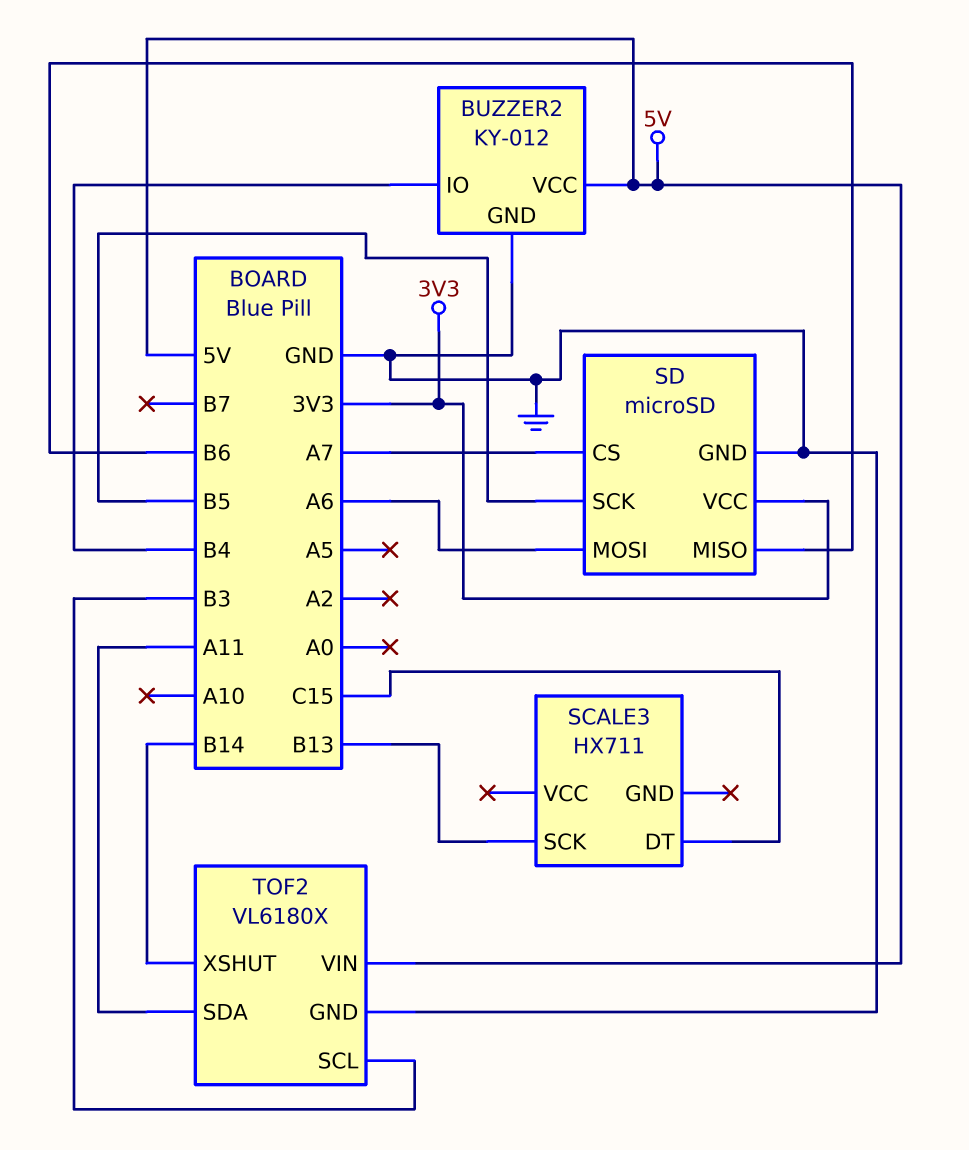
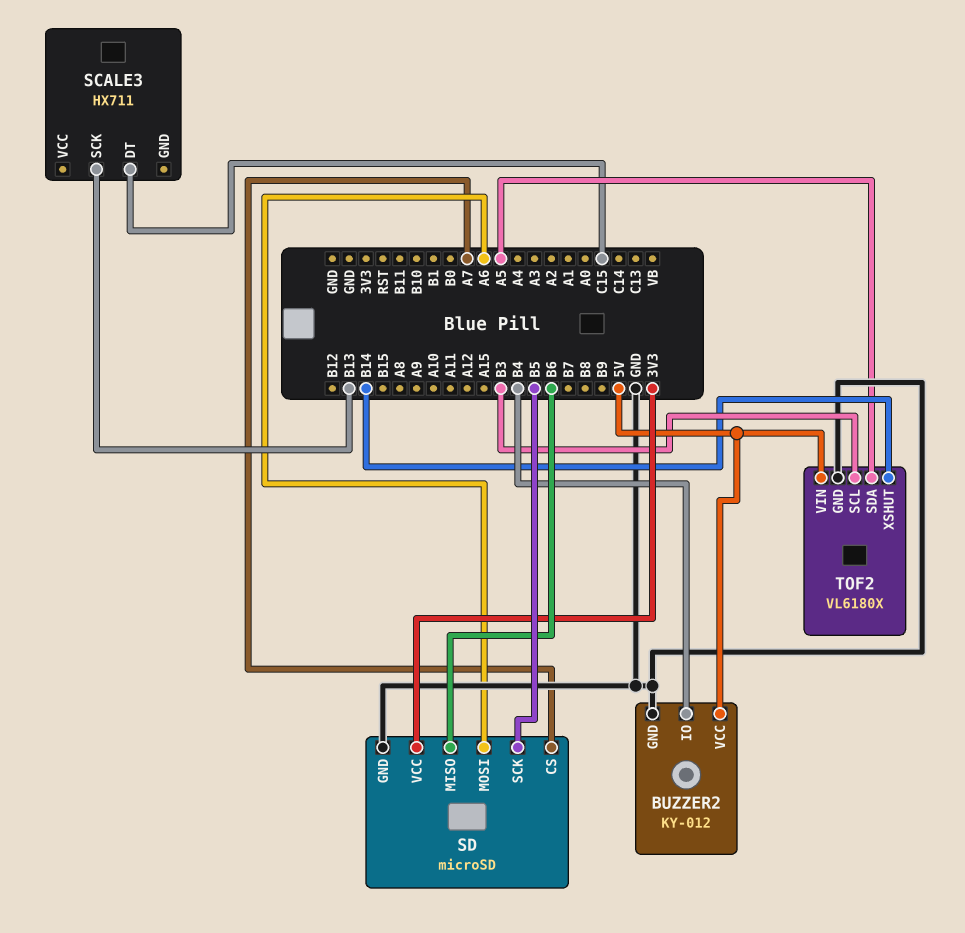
TOF2 pin SDA: A11 -> A5

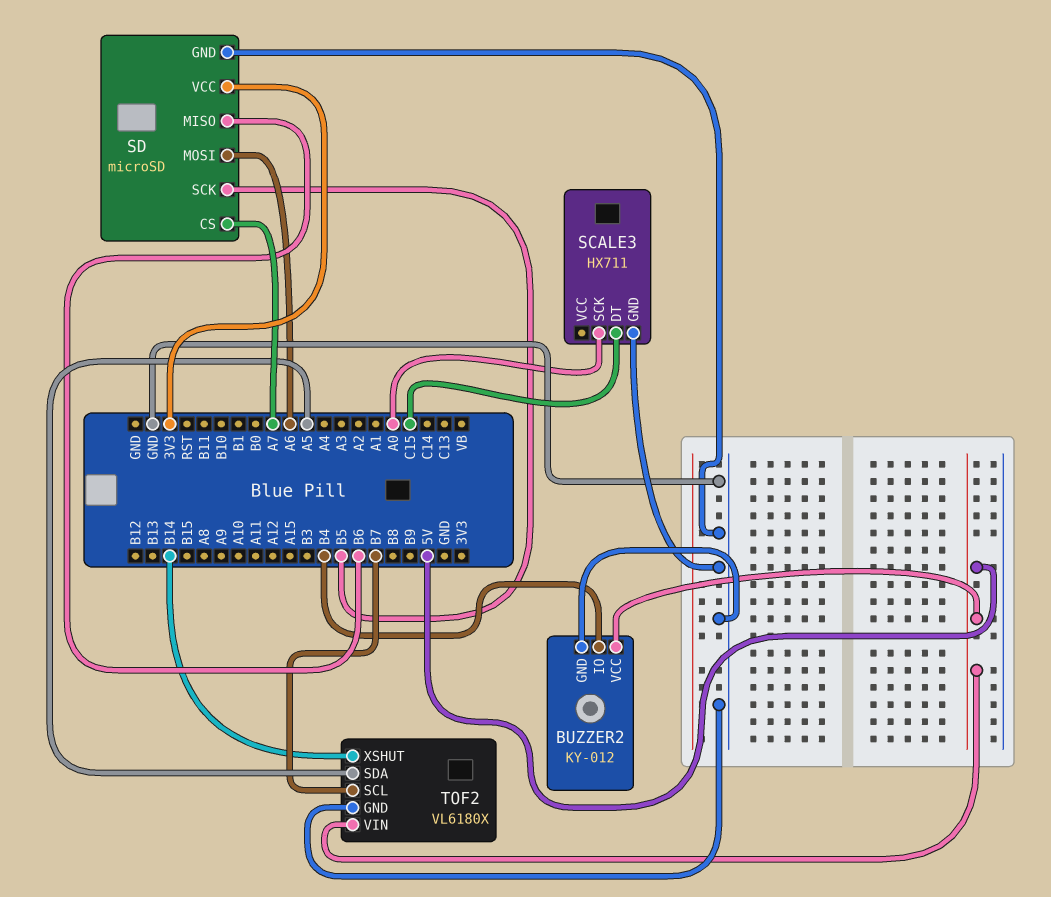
SCALE3 pin GND: none -> GND
SCALE3 pin SCK: B13 -> A0
TOF2 pin SCL: B3 -> B7

